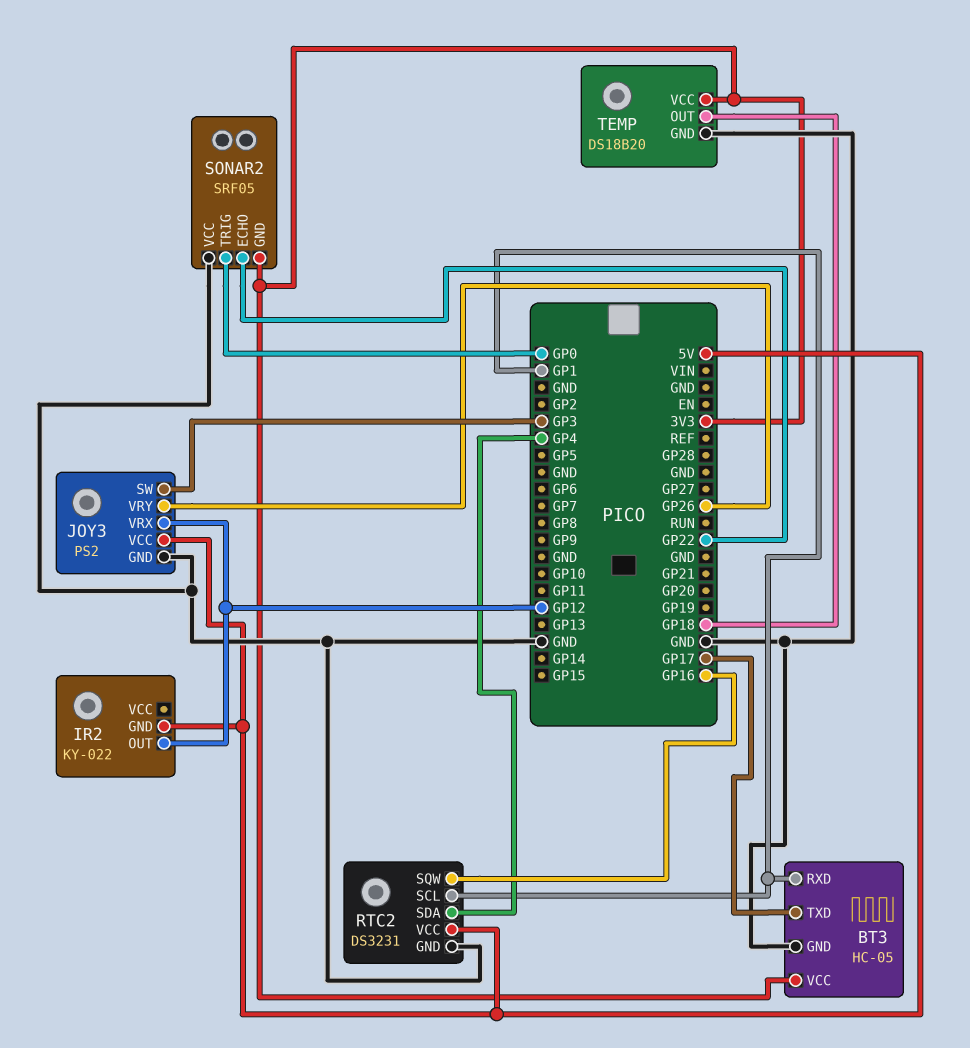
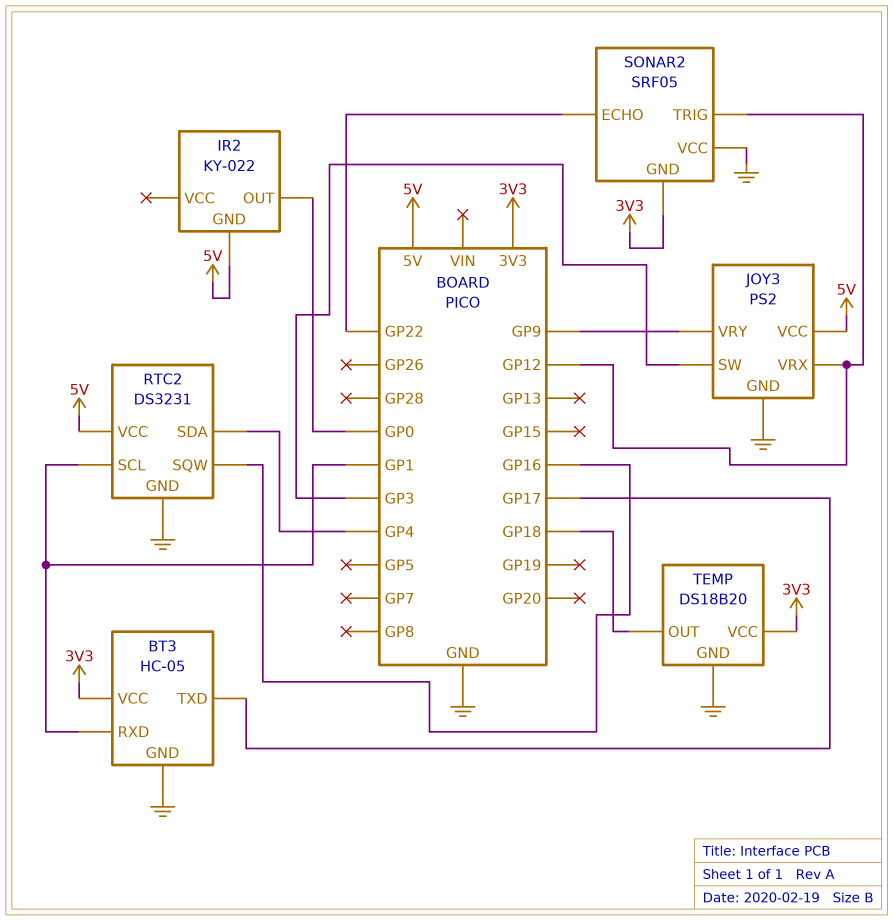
IR2 pin OUT: GP12 -> GP0
JOY3 pin VRY: GP26 -> GP9
SONAR2 pin TRIG: GP0 -> GP12

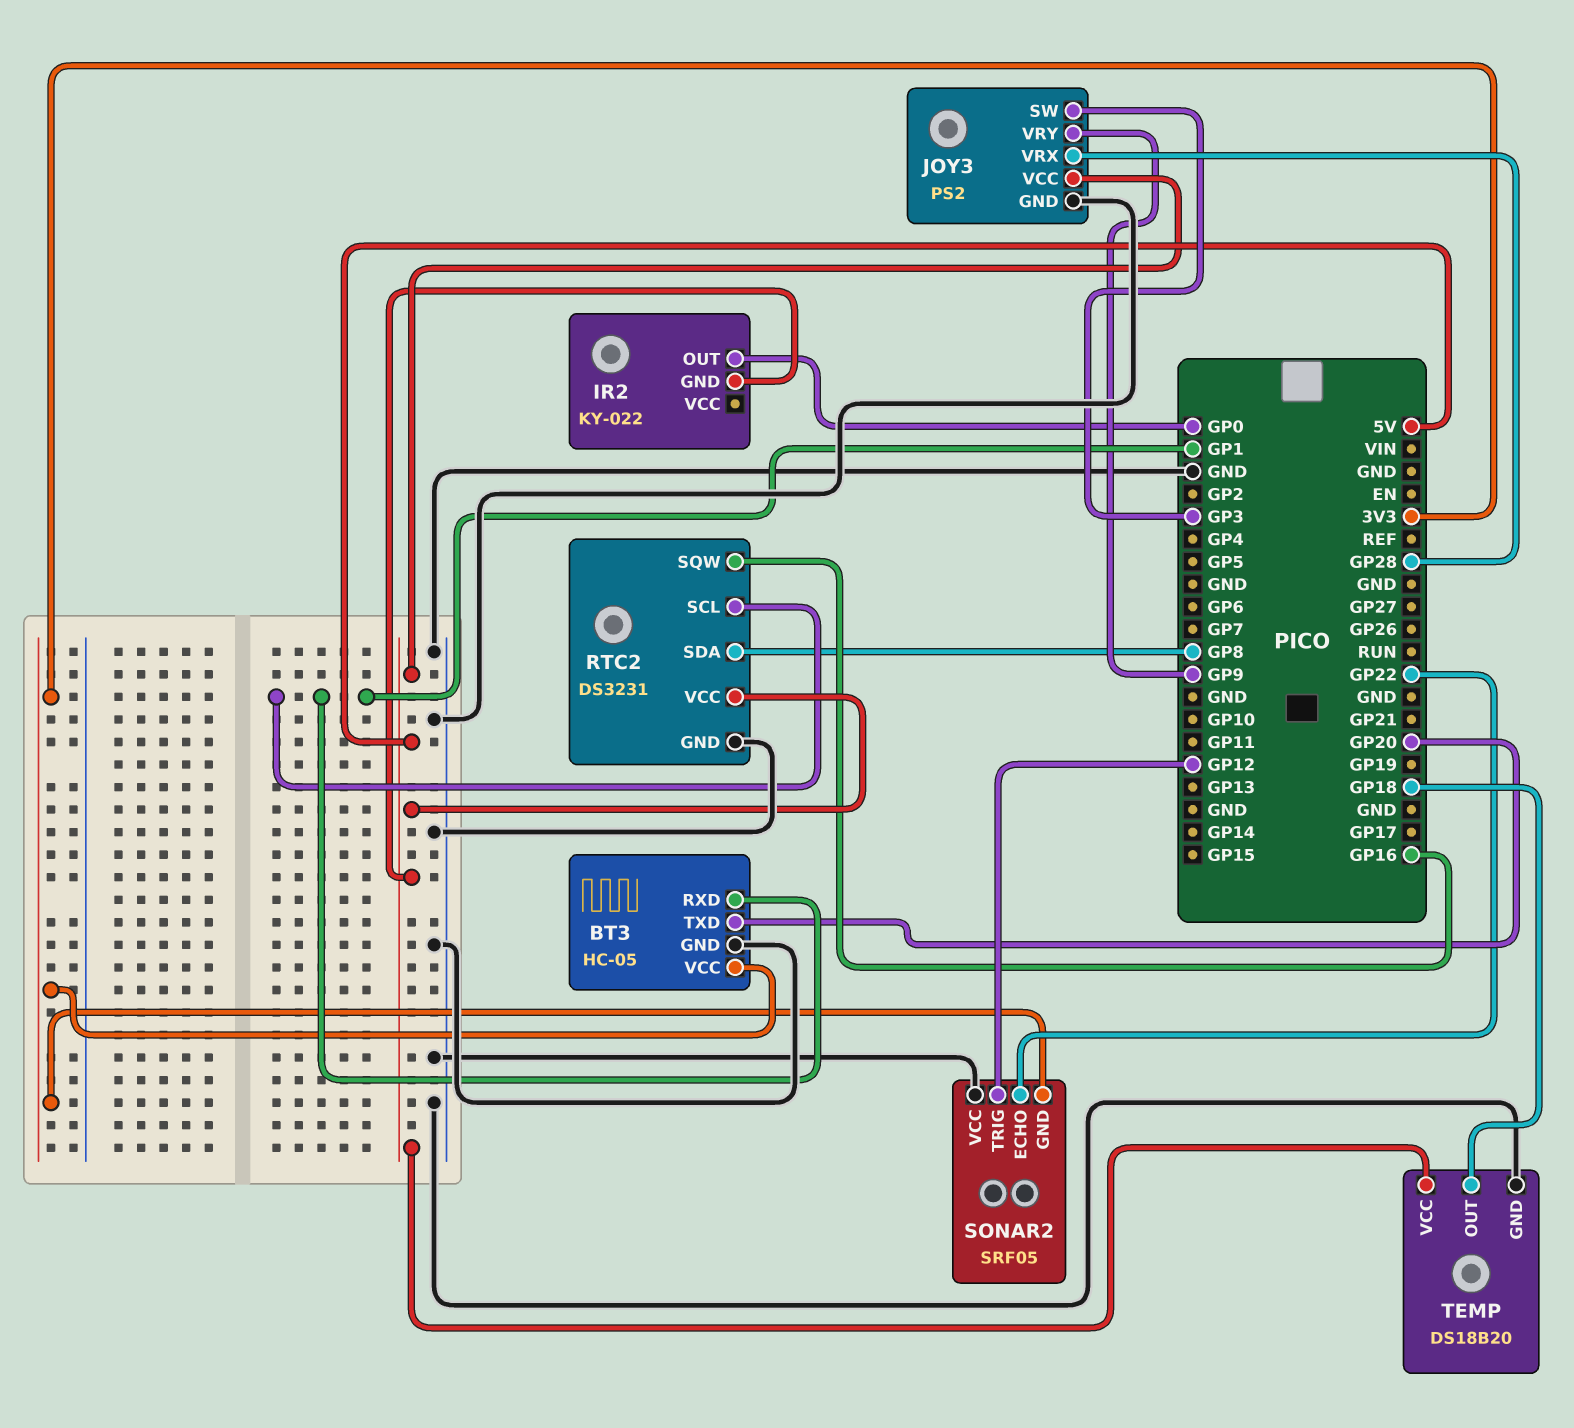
BT3 pin TXD: GP17 -> GP20
JOY3 pin VRX: GP12 -> GP28
RTC2 pin SDA: GP4 -> GP8
TEMP pin VCC: 3V3 -> 5V

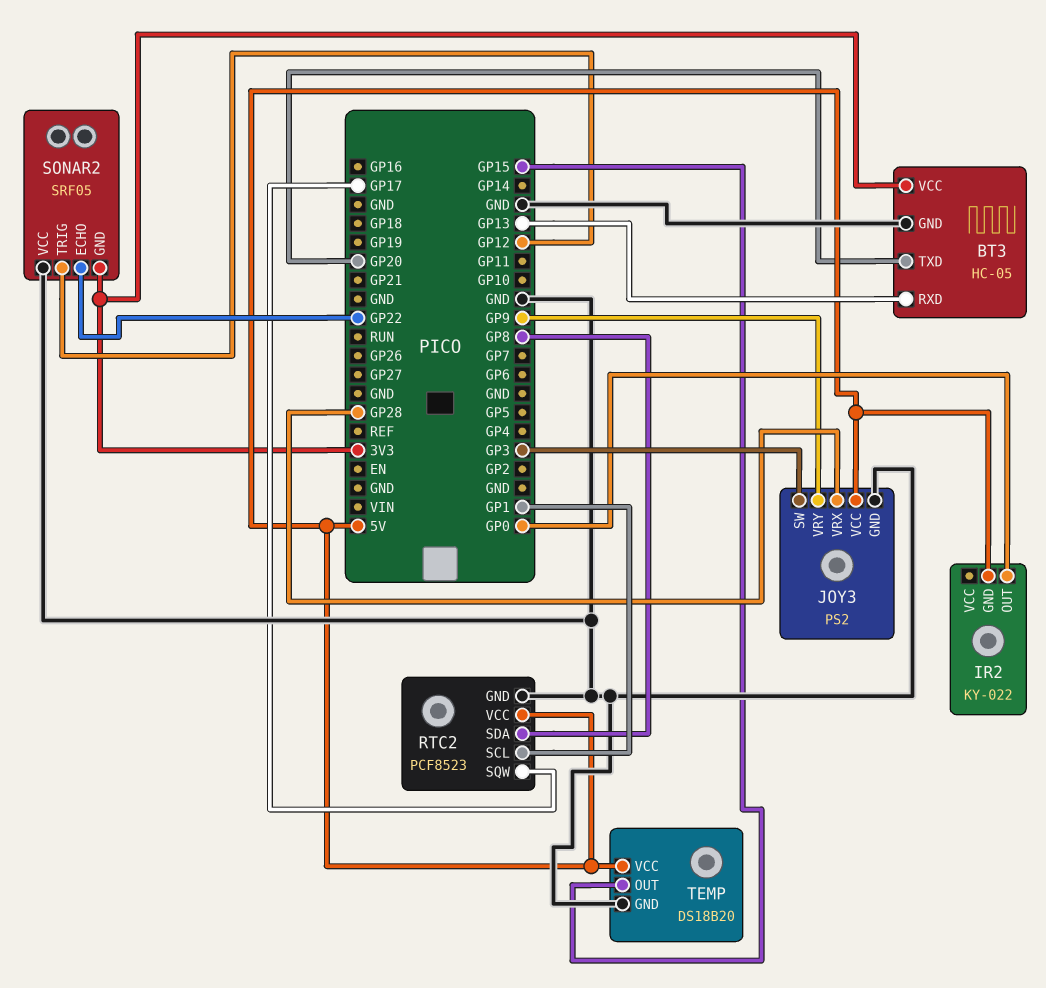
BT3 pin RXD: GP1 -> GP13
RTC2: DS3231 -> PCF8523
RTC2 pin SQW: GP16 -> GP17
TEMP pin OUT: GP18 -> GP15

